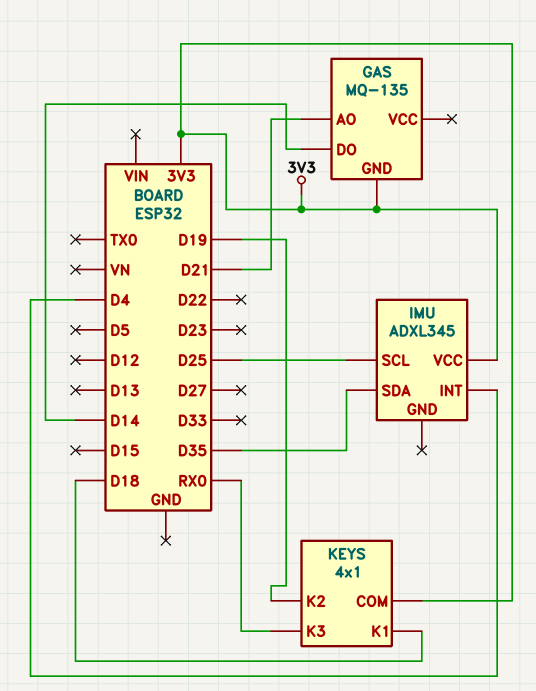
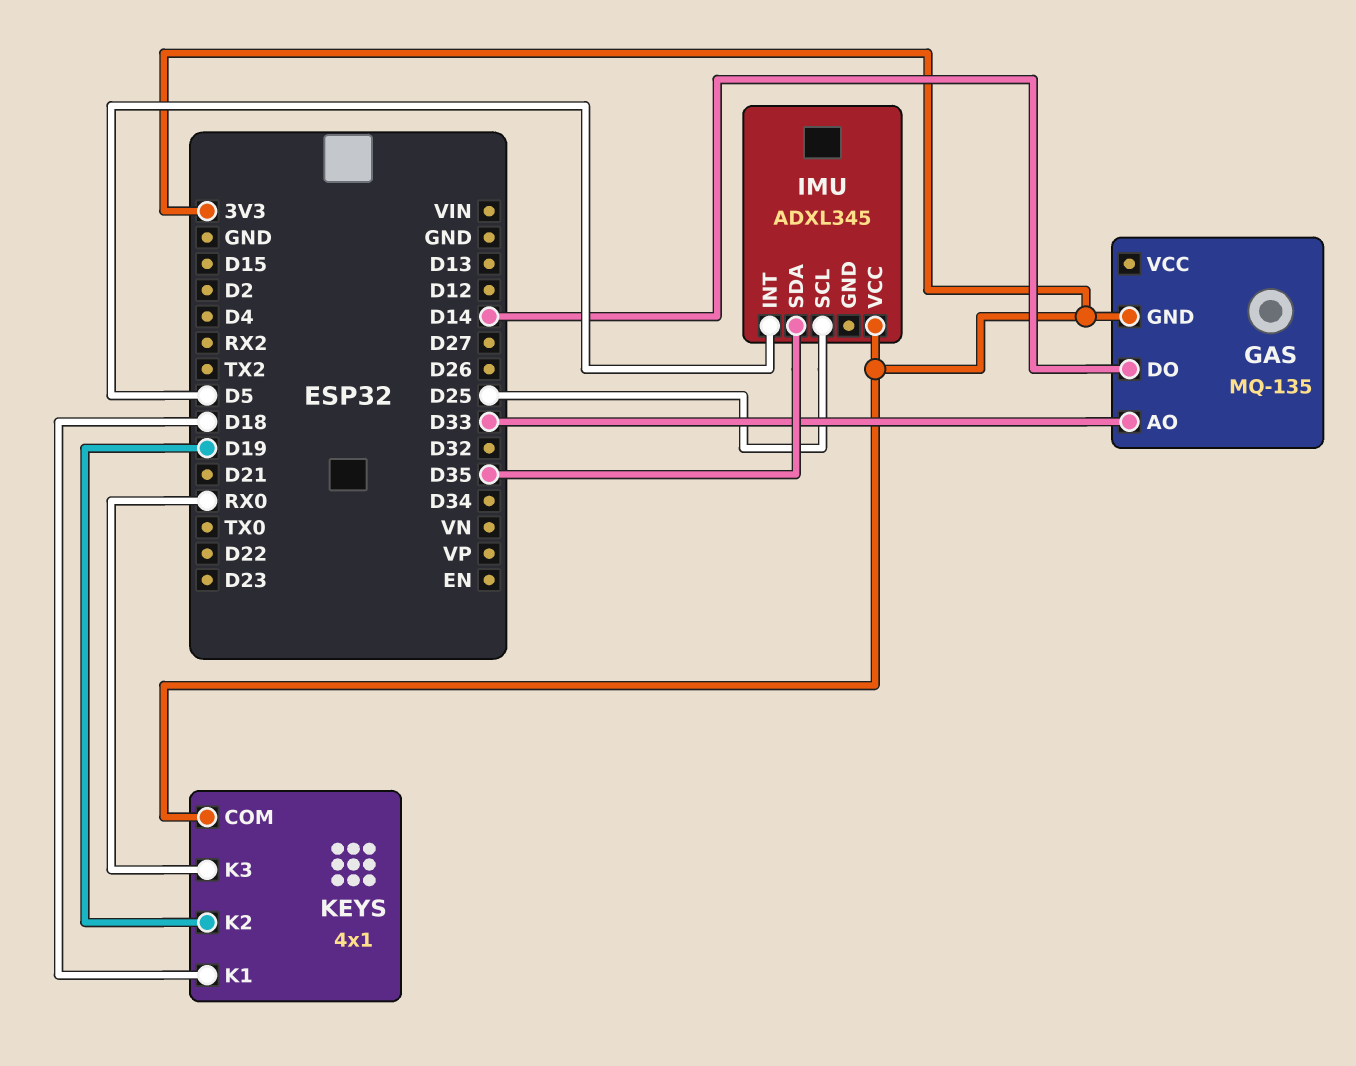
GAS pin AO: D21 -> D33
IMU pin INT: D4 -> D5

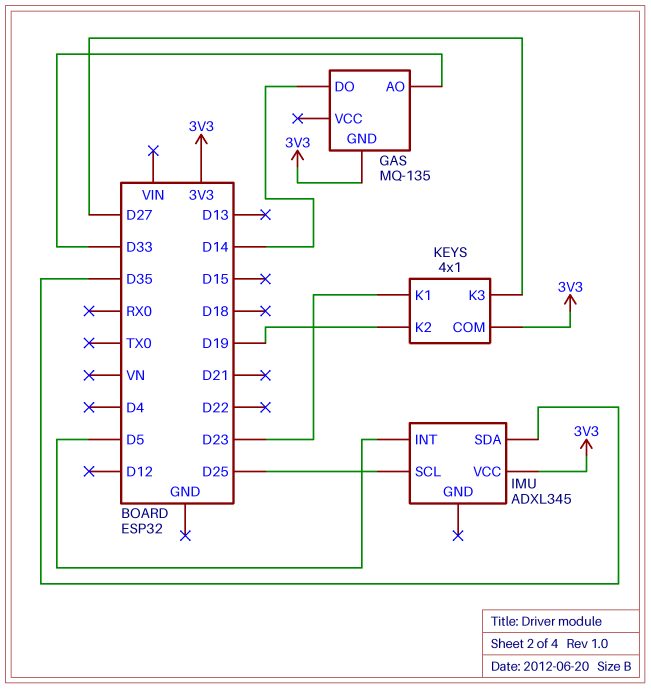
KEYS pin K1: D18 -> D23
KEYS pin K3: RX0 -> D27

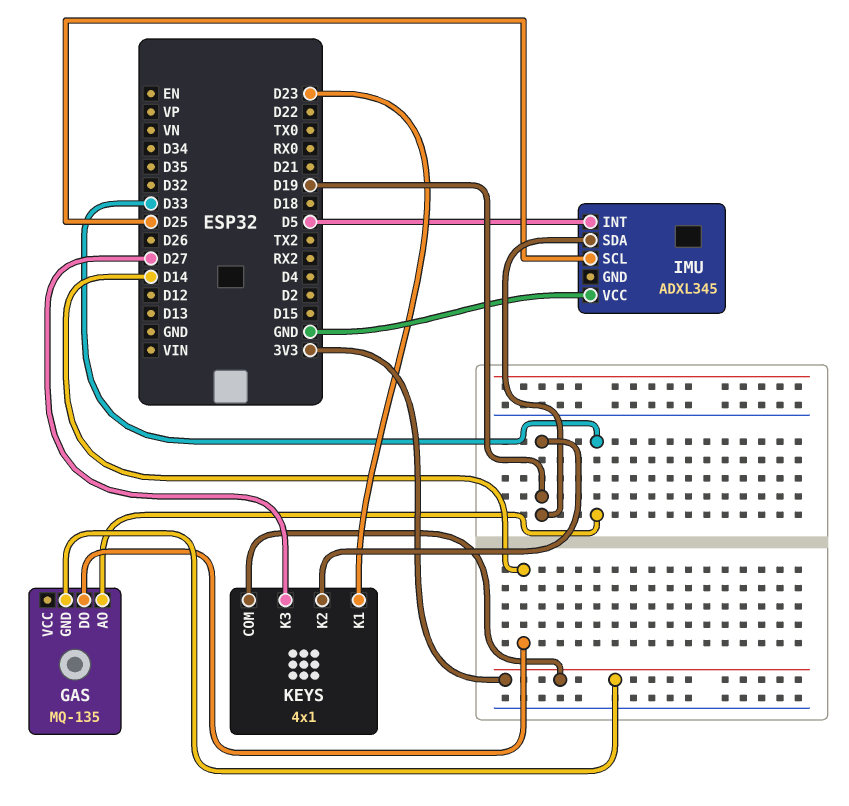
IMU pin SDA: D35 -> D19
IMU pin VCC: 3V3 -> GND

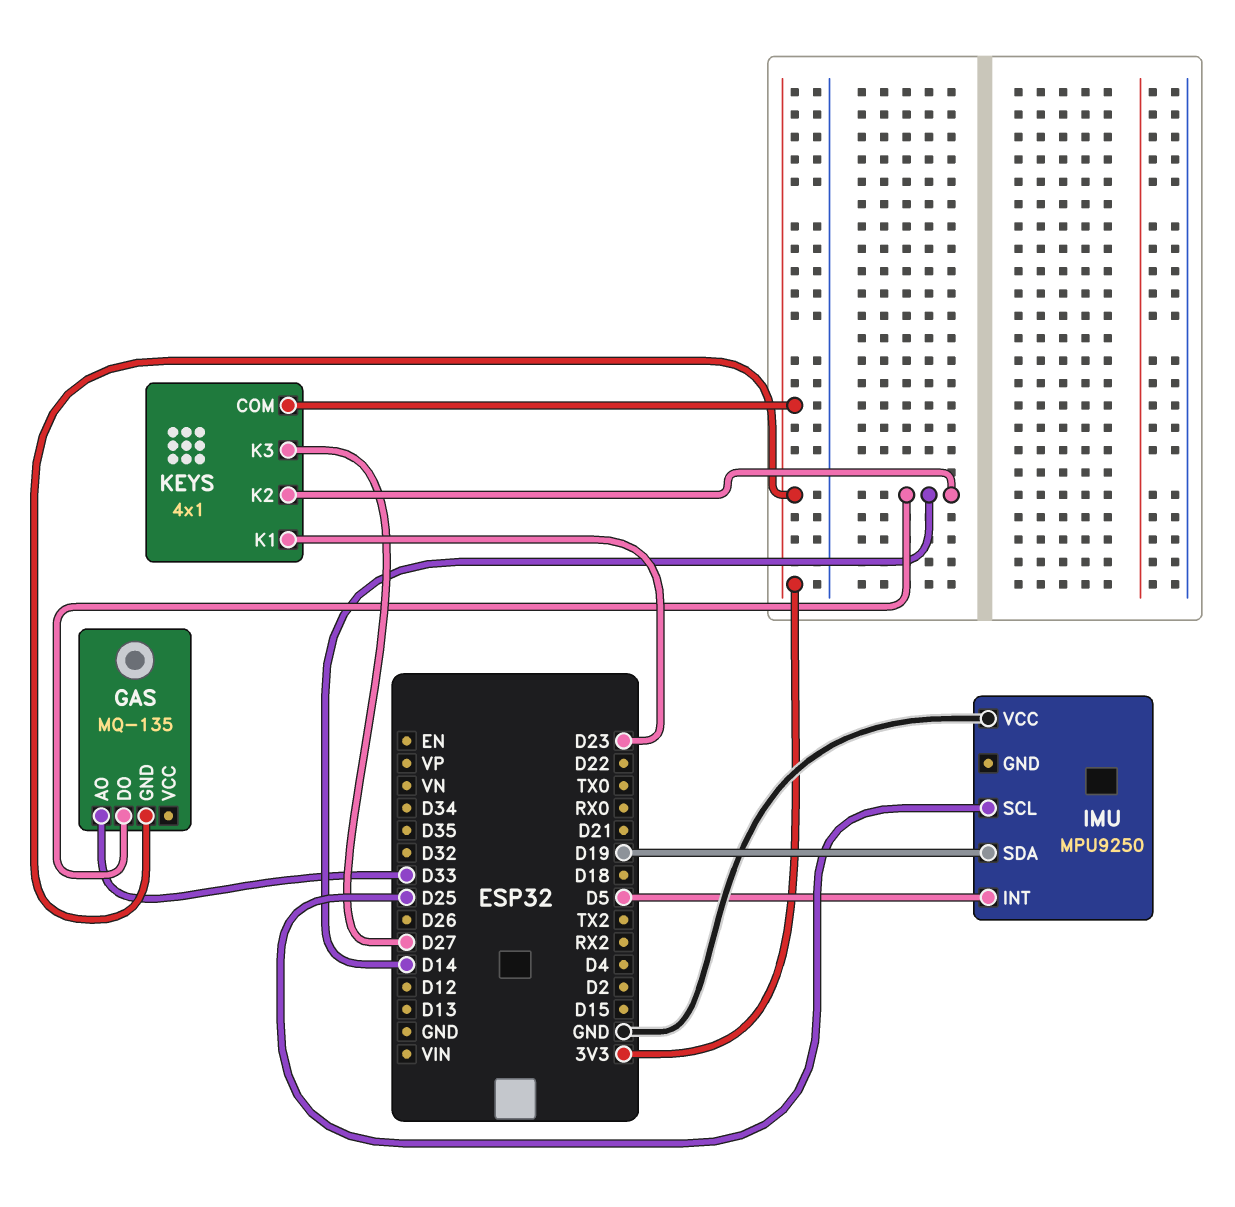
IMU: ADXL345 -> MPU9250
KEYS pin K2: D19 -> D14

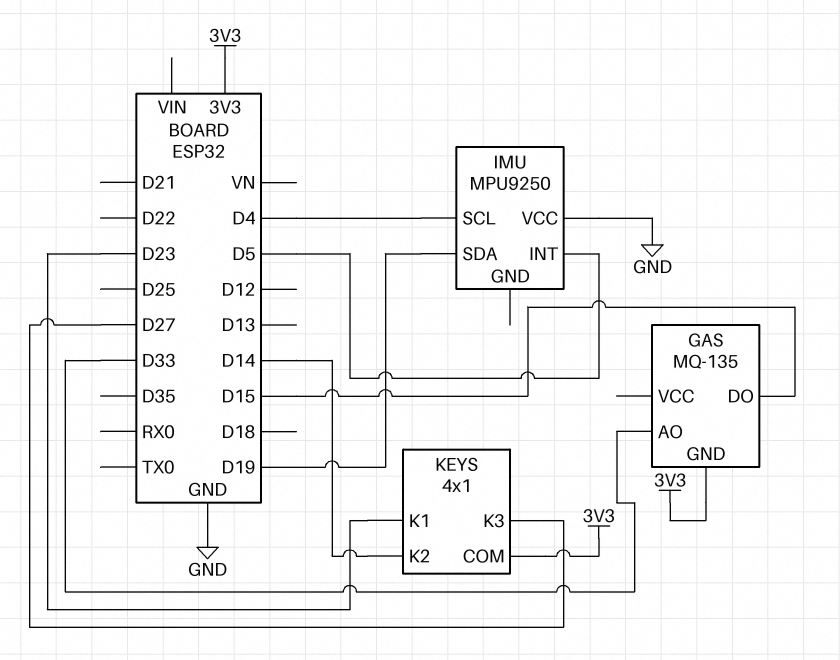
GAS pin DO: D14 -> D15
IMU pin SCL: D25 -> D4

